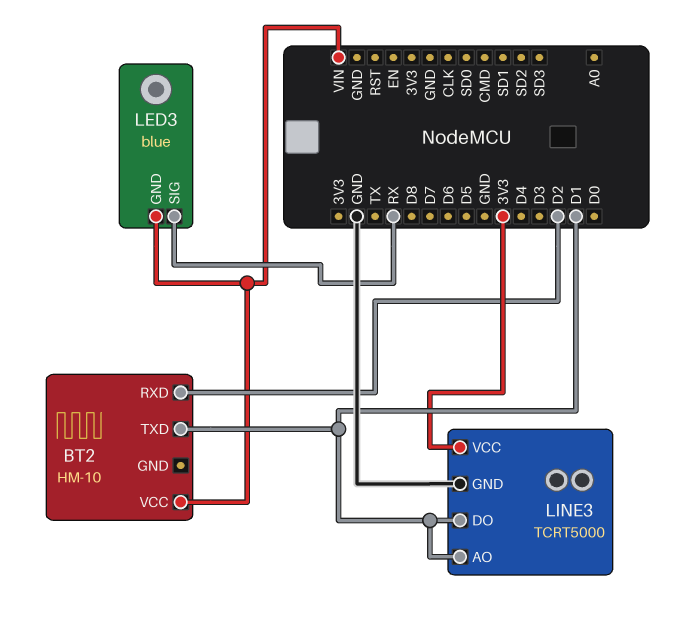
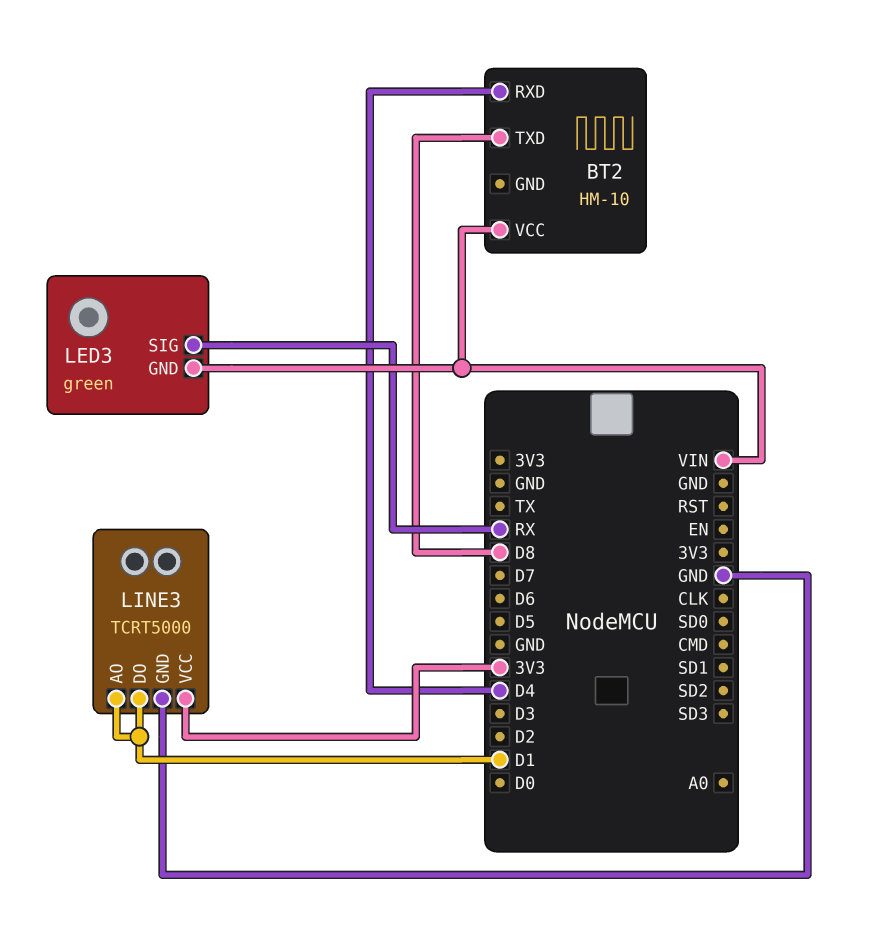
BT2 pin RXD: D2 -> D4
BT2 pin TXD: D1 -> D8
LED3: blue -> green

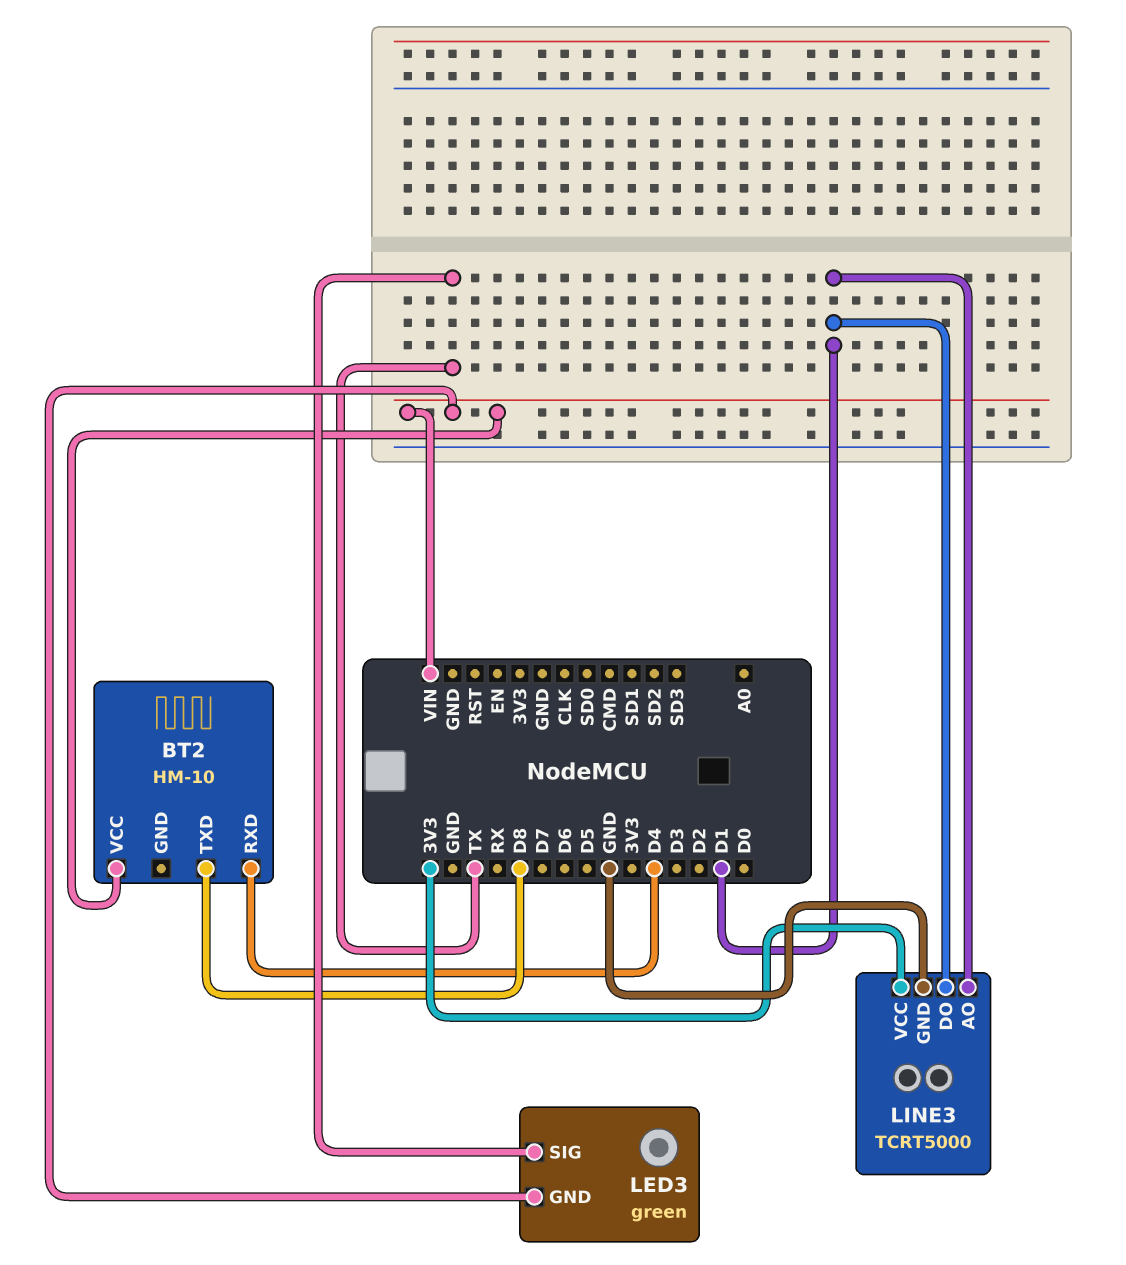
LED3 pin SIG: RX -> TX

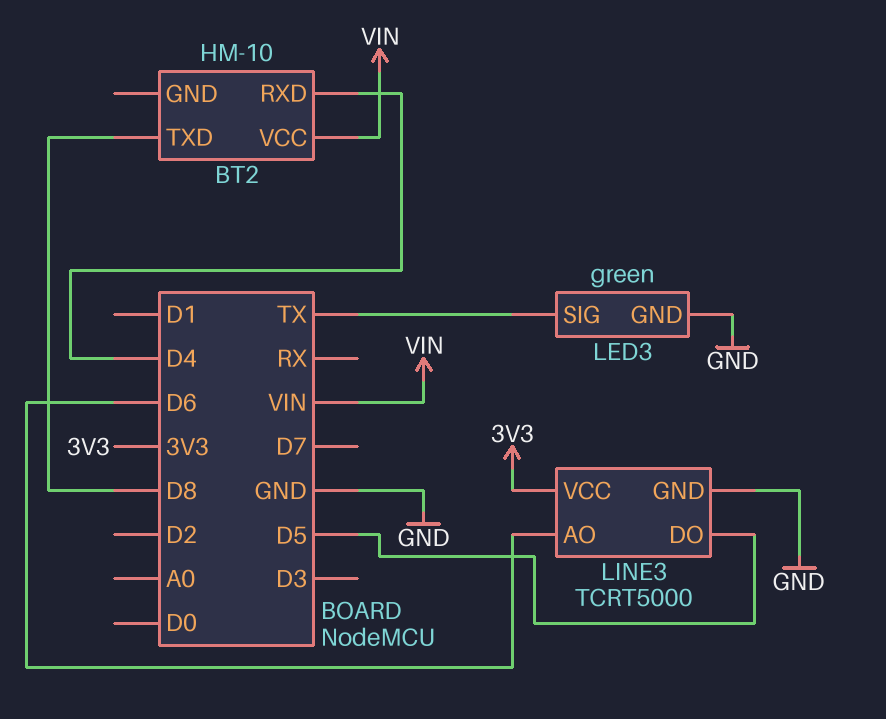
LED3 pin GND: VIN -> GND
LINE3 pin AO: D1 -> D6
LINE3 pin DO: D1 -> D5

